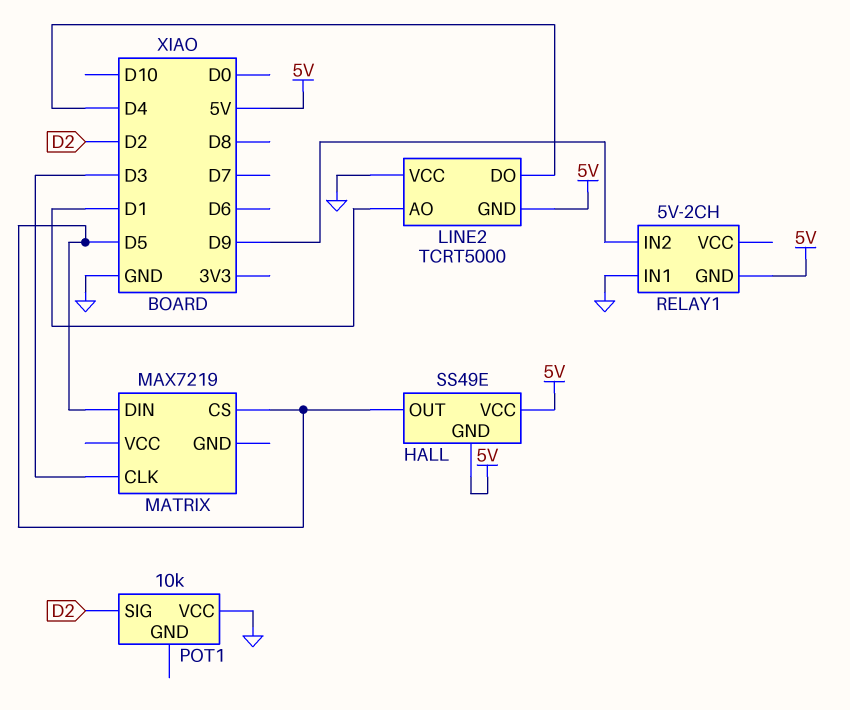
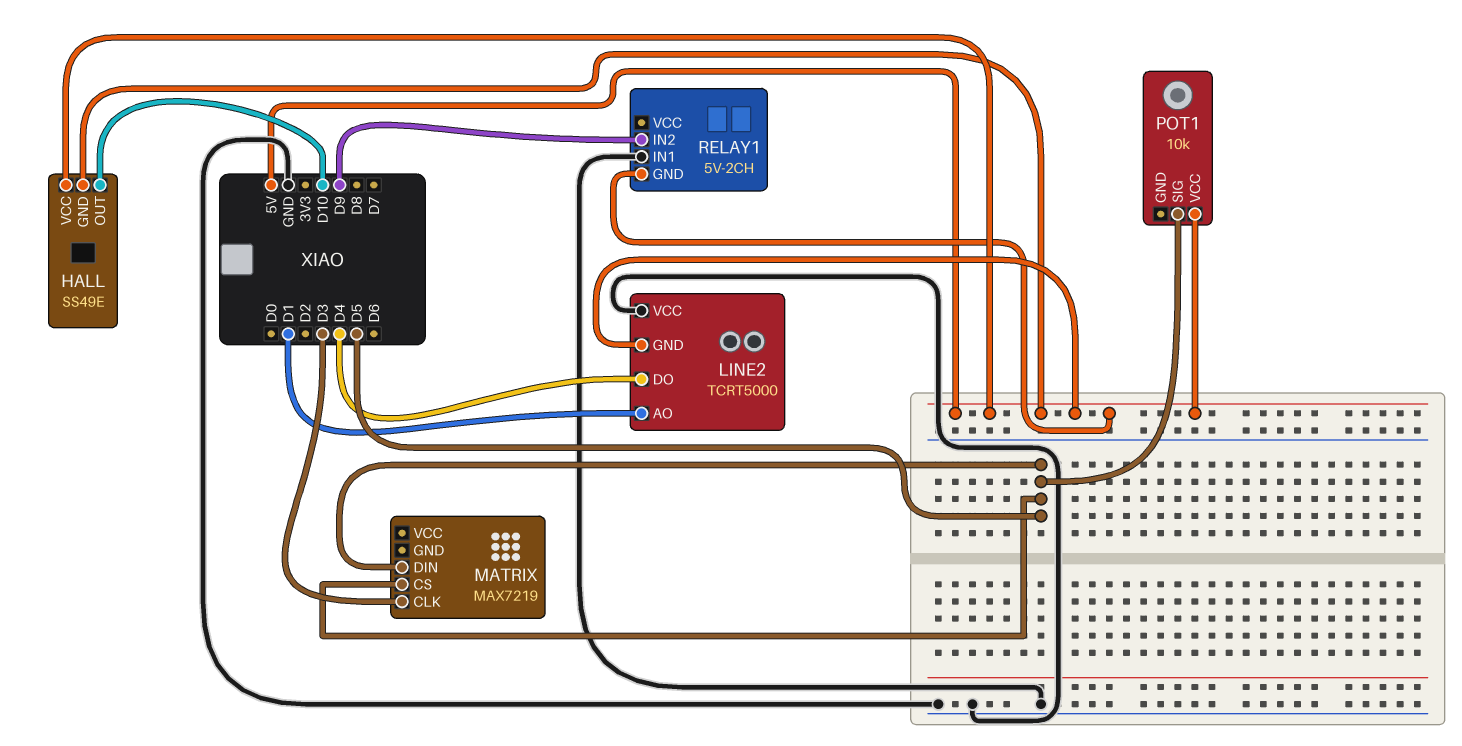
HALL pin OUT: D5 -> D10
POT1 pin SIG: D2 -> D5
POT1 pin VCC: GND -> 5V

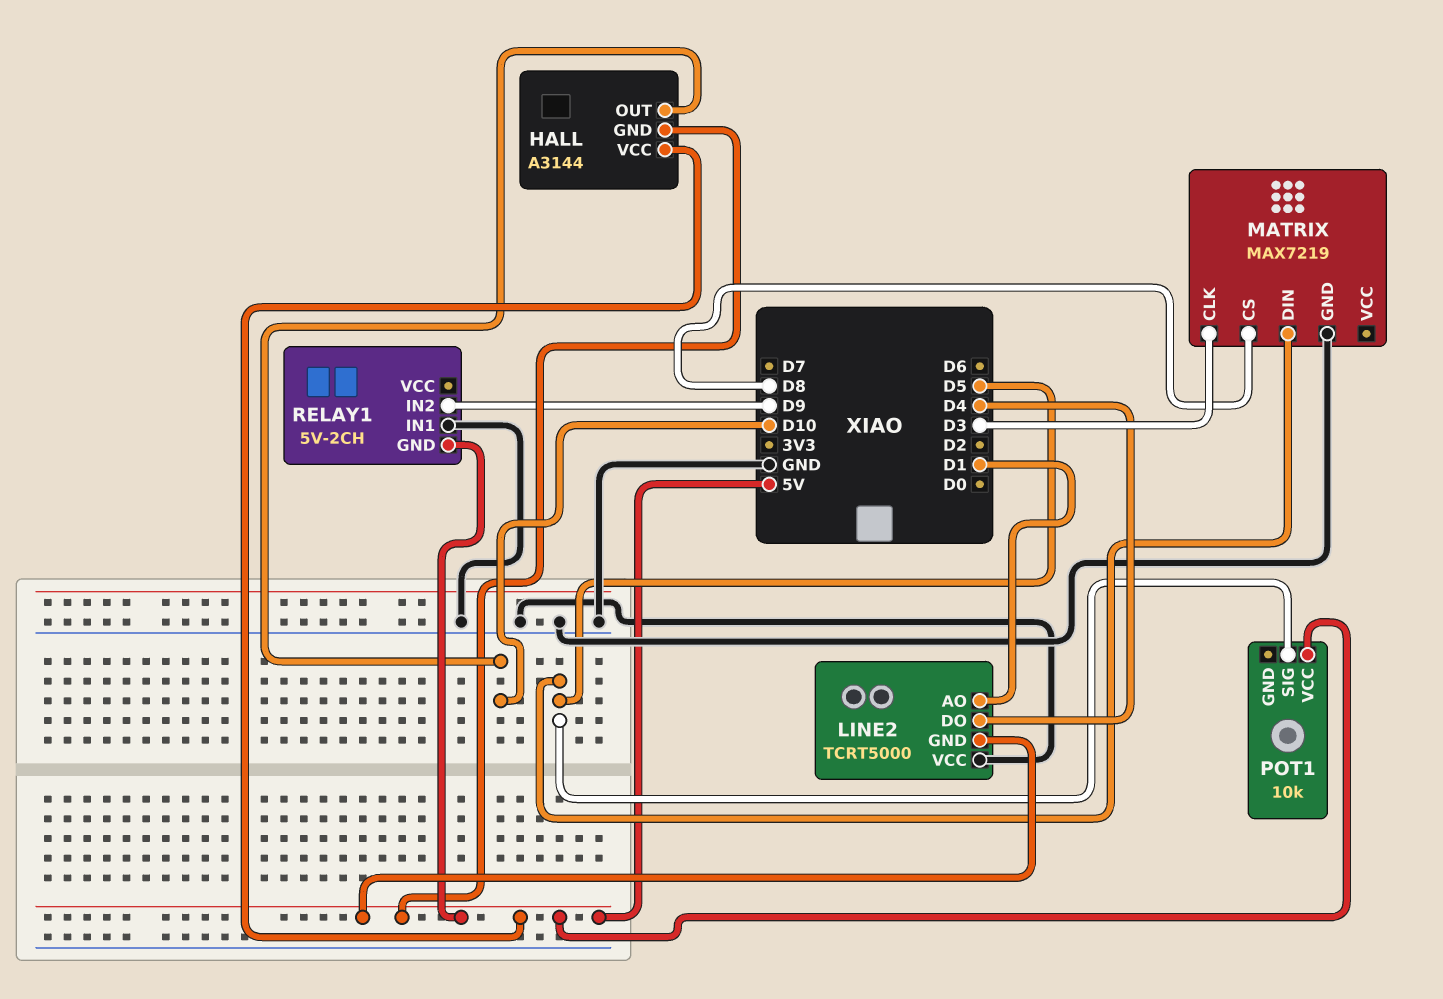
HALL: SS49E -> A3144
MATRIX pin CS: D5 -> D8
MATRIX pin GND: none -> GND

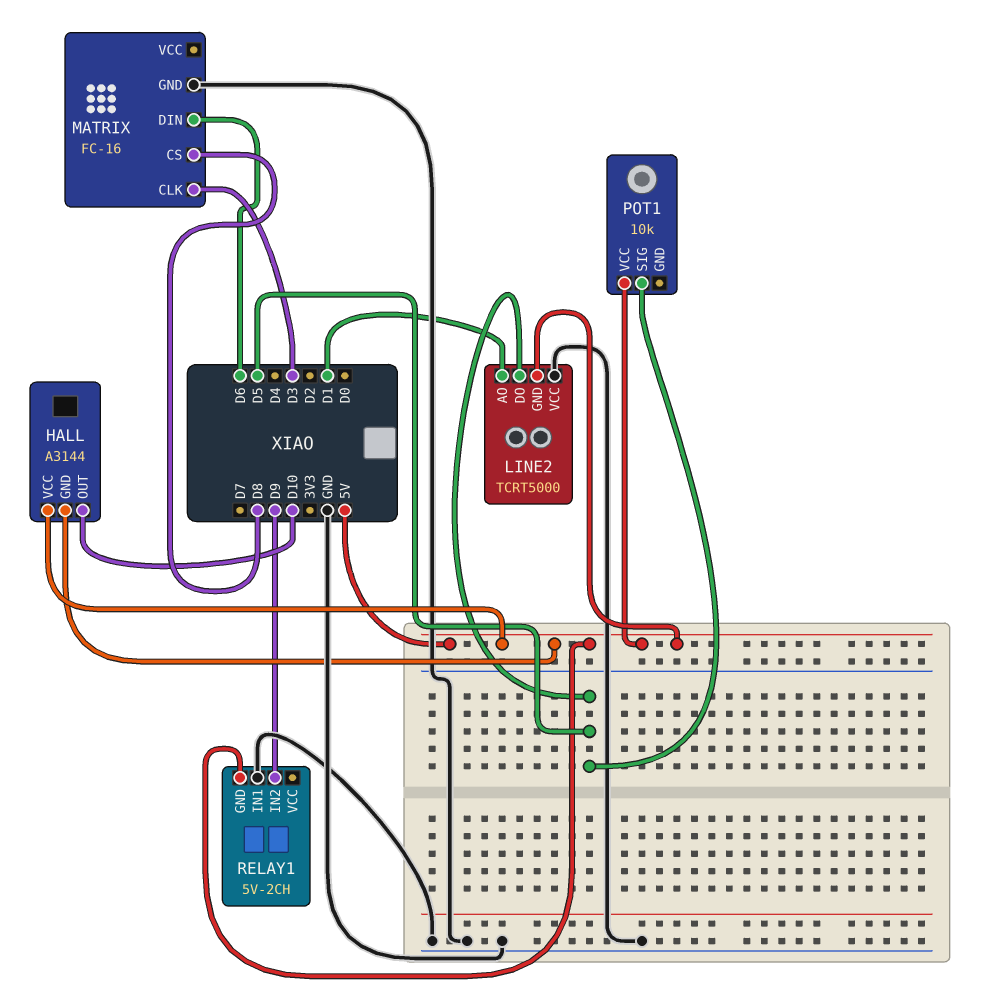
LINE2 pin DO: D4 -> D5
MATRIX: MAX7219 -> FC-16
MATRIX pin DIN: D5 -> D6

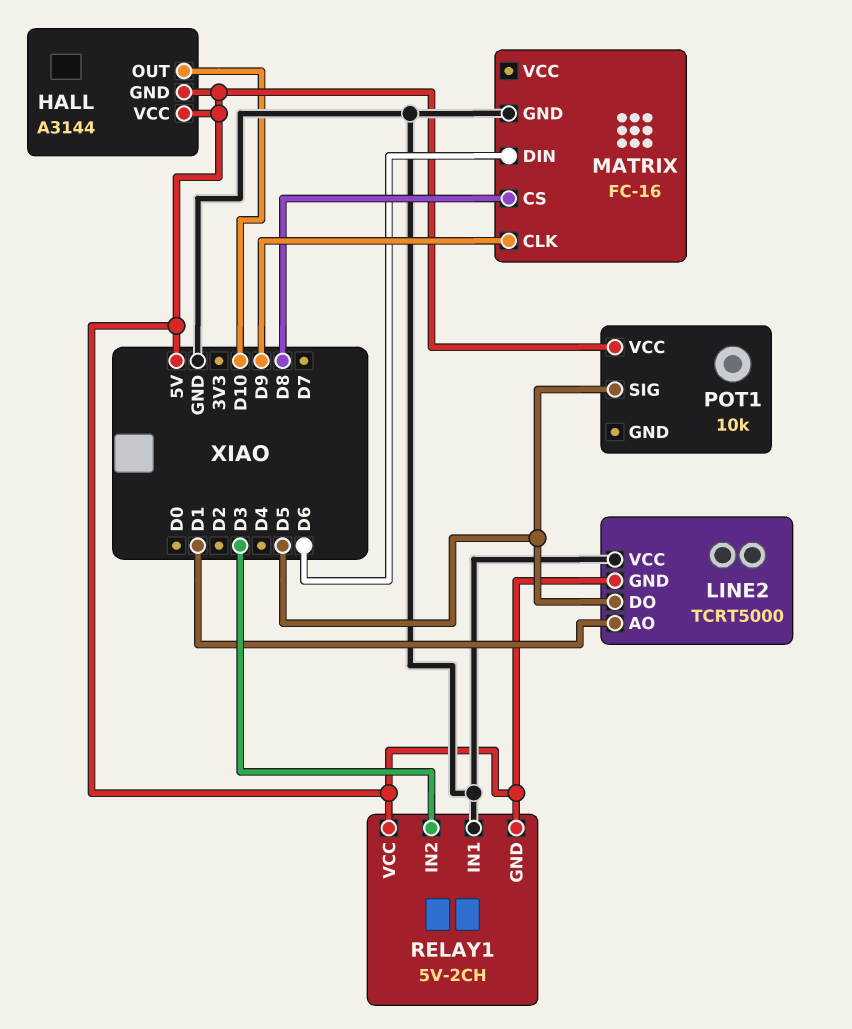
MATRIX pin CLK: D3 -> D9
RELAY1 pin IN2: D9 -> D3
RELAY1 pin VCC: none -> 5V

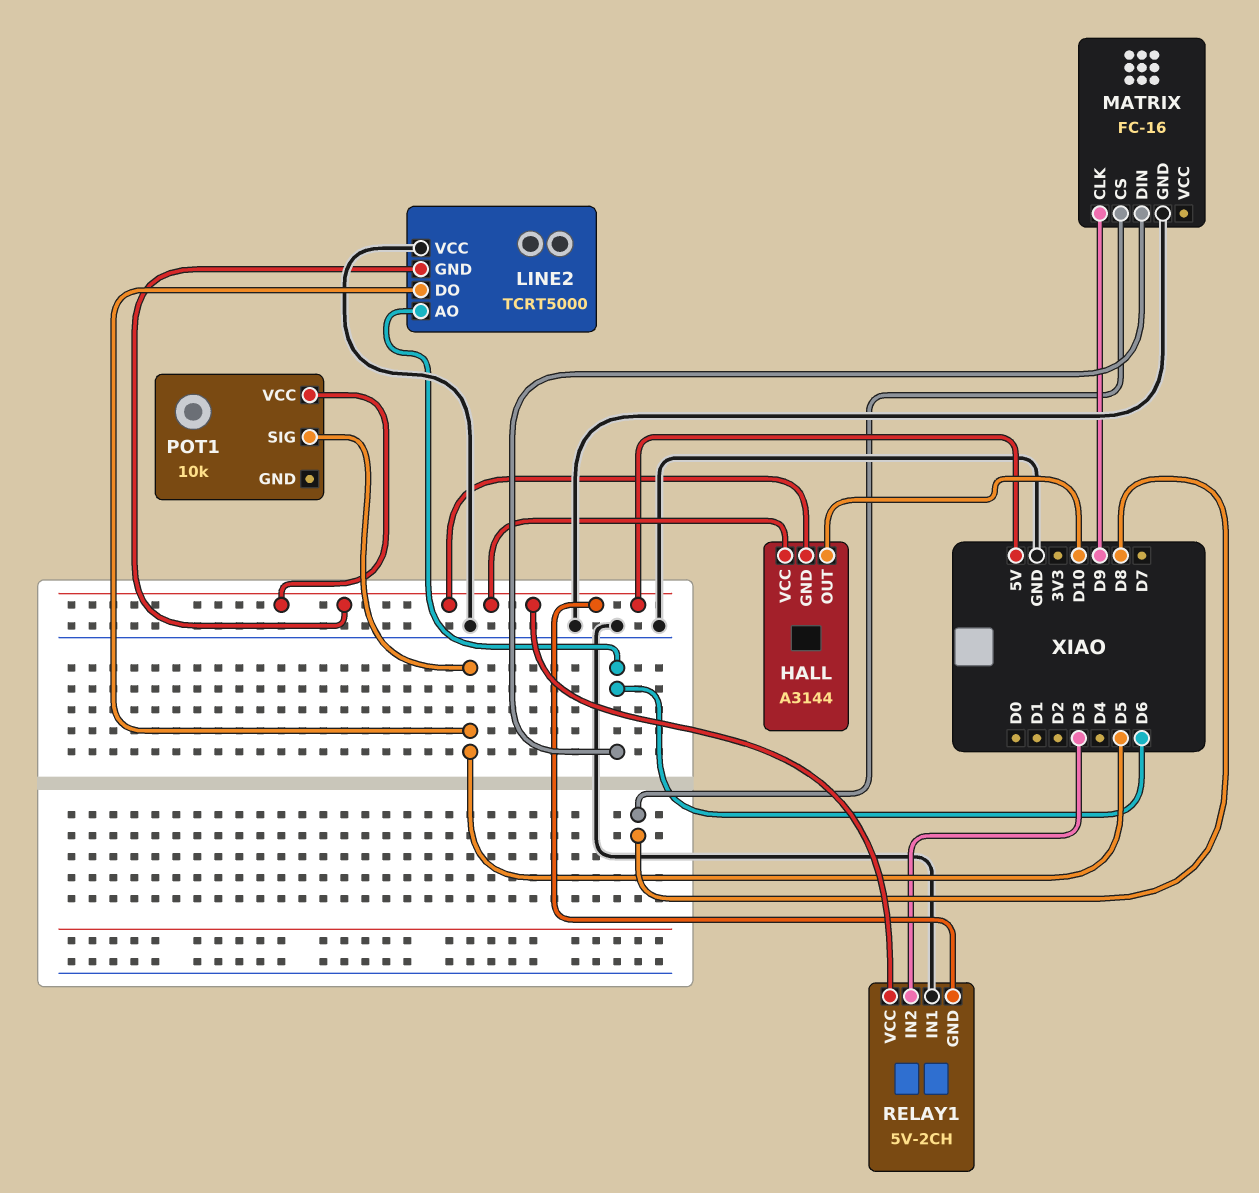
LINE2 pin AO: D1 -> D6

